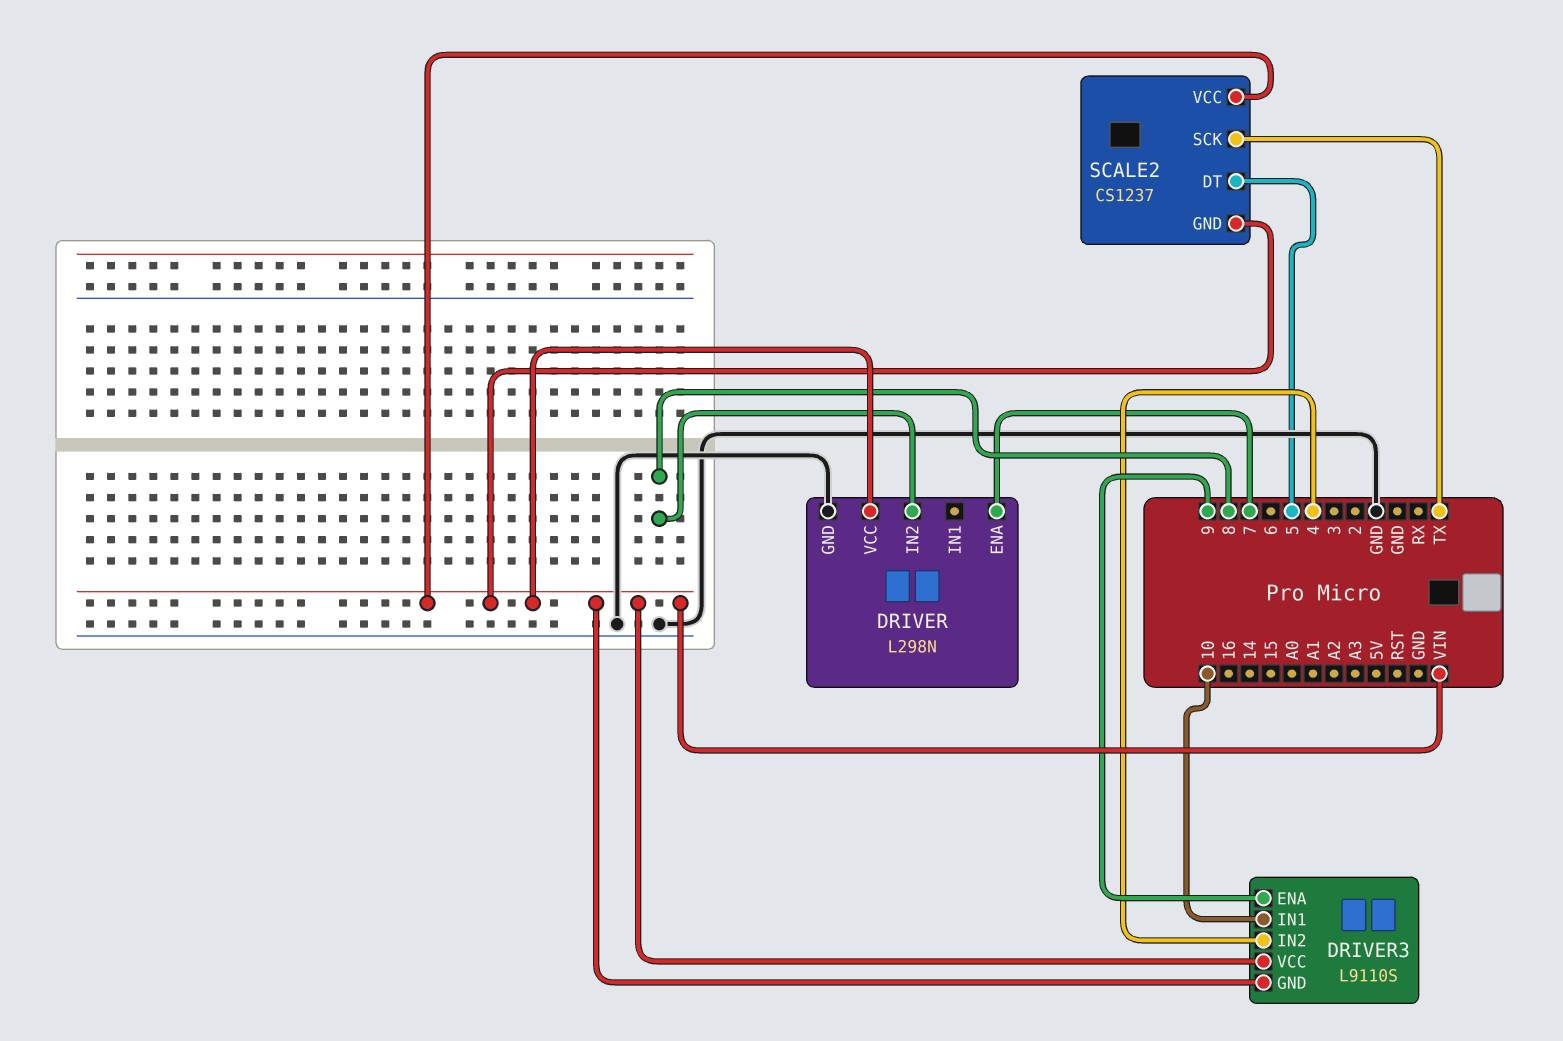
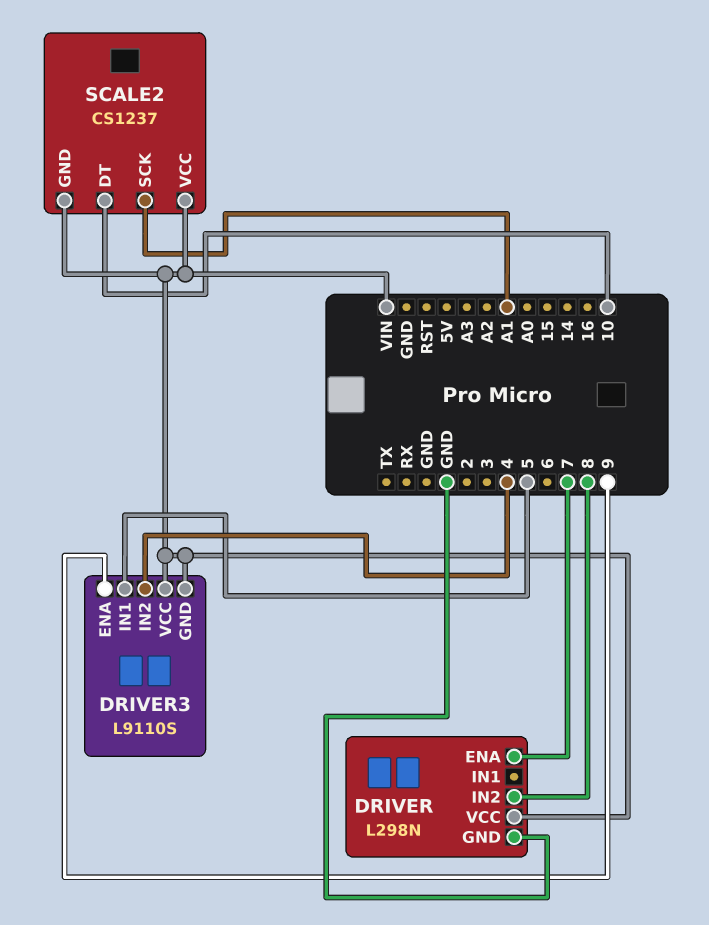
DRIVER3 pin IN1: 10 -> 5
SCALE2 pin DT: 5 -> 10
SCALE2 pin SCK: TX -> A1

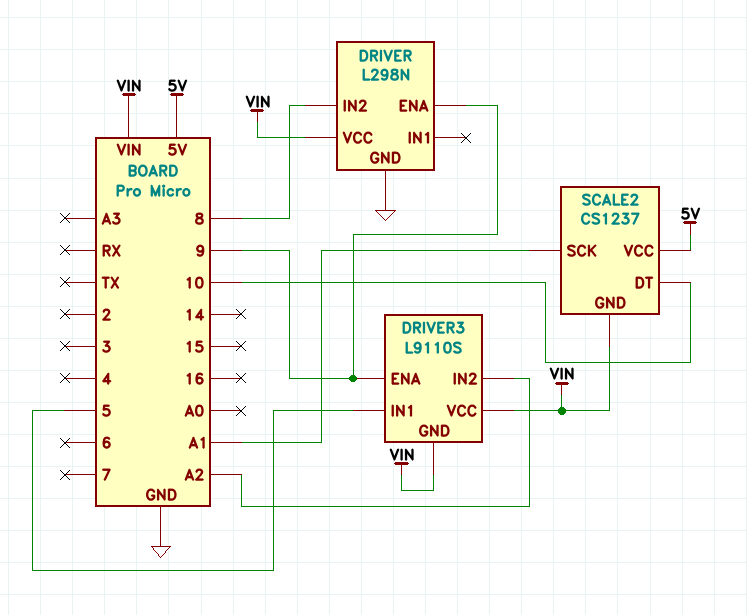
DRIVER pin ENA: 7 -> 9
DRIVER3 pin IN2: 4 -> A2
SCALE2 pin VCC: VIN -> 5V

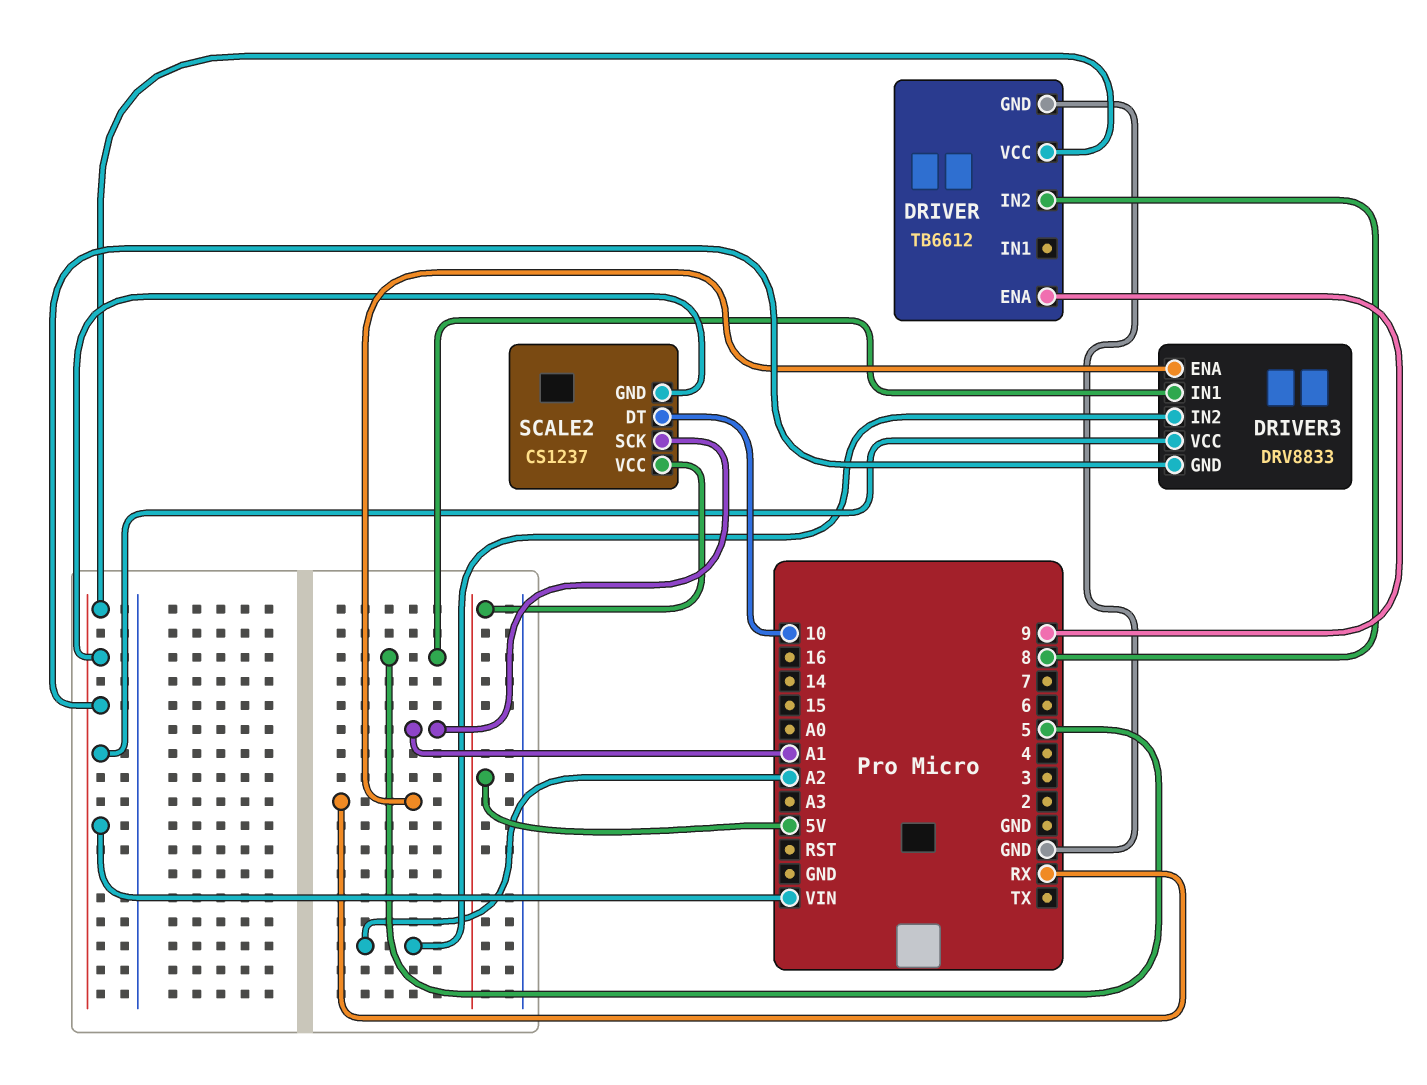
DRIVER: L298N -> TB6612
DRIVER3: L9110S -> DRV8833
DRIVER3 pin ENA: 9 -> RX

